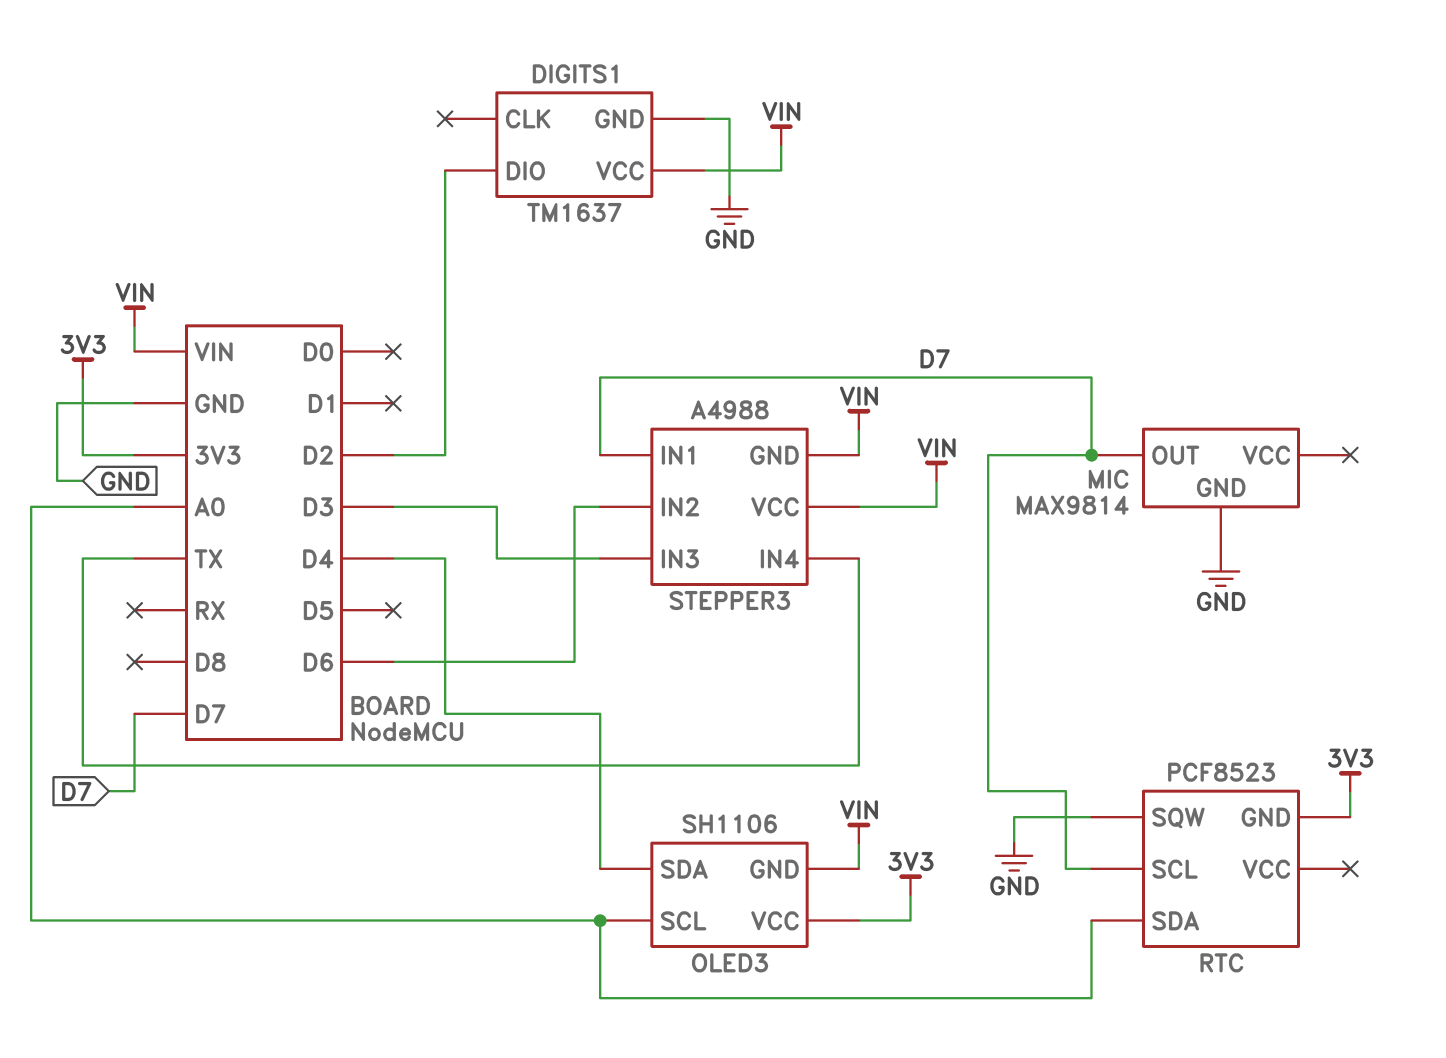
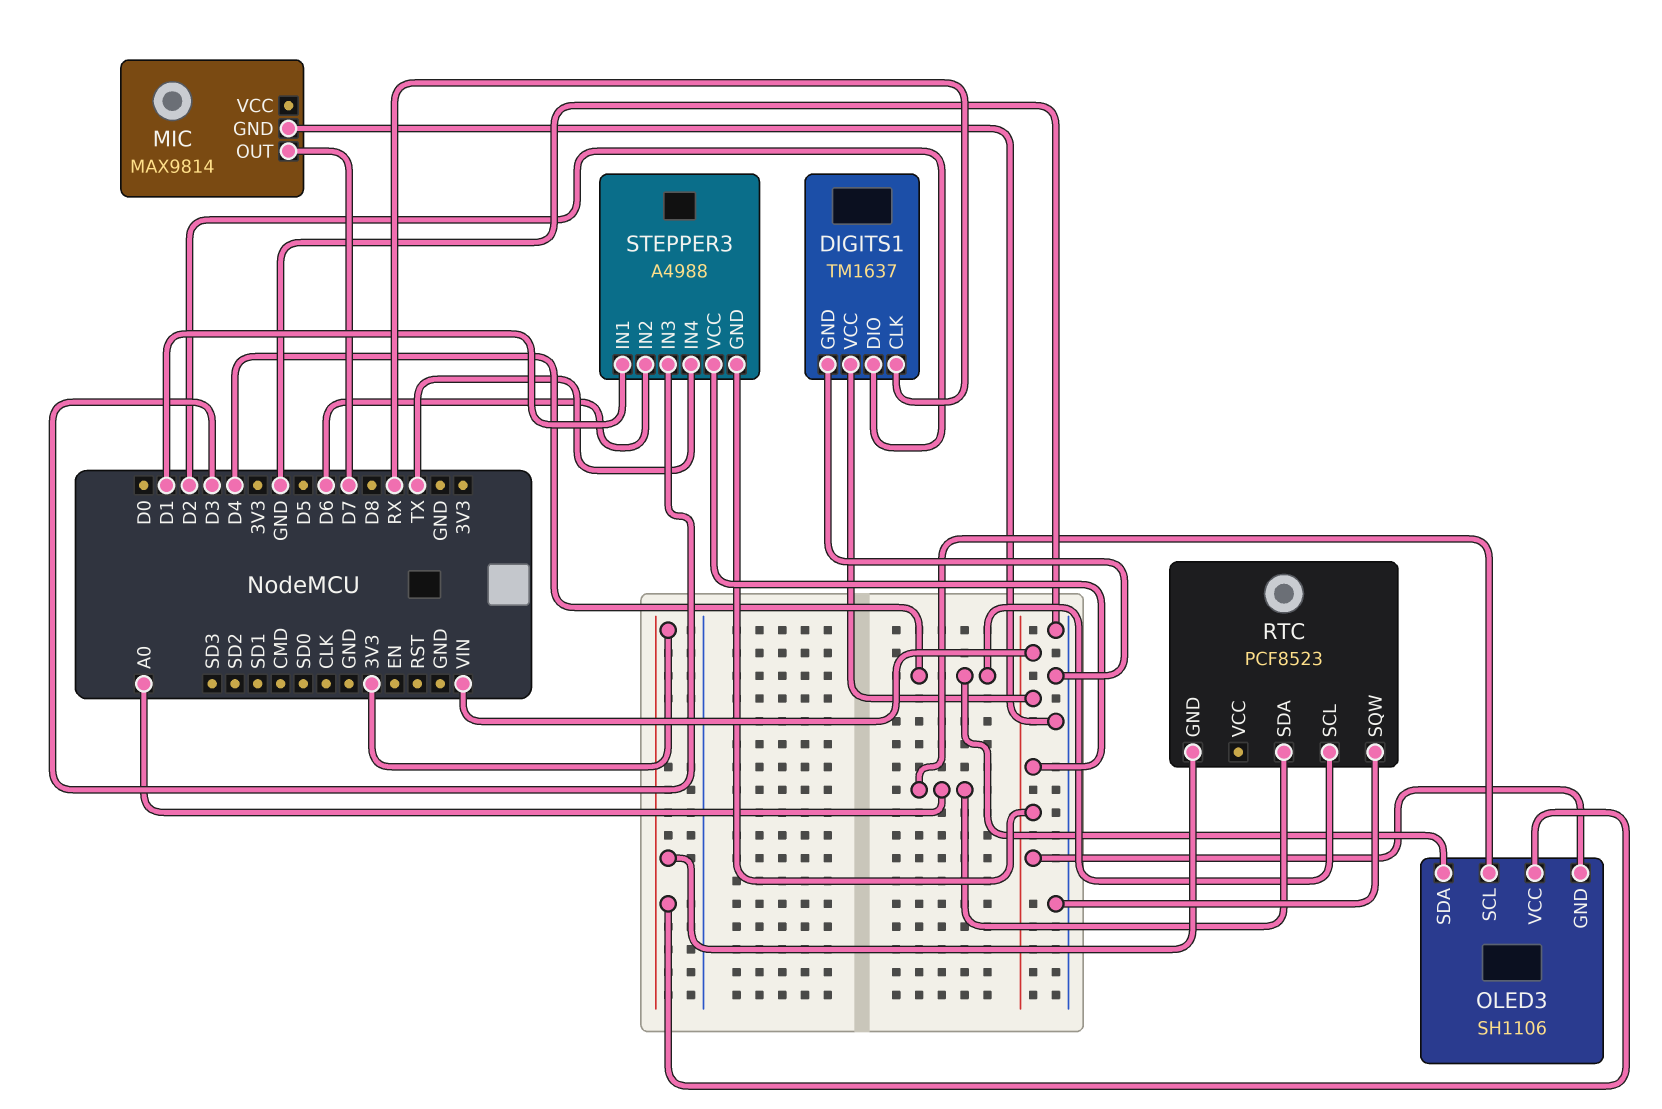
DIGITS1 pin CLK: none -> RX
RTC pin SCL: D7 -> D4
STEPPER3 pin IN1: D7 -> D1

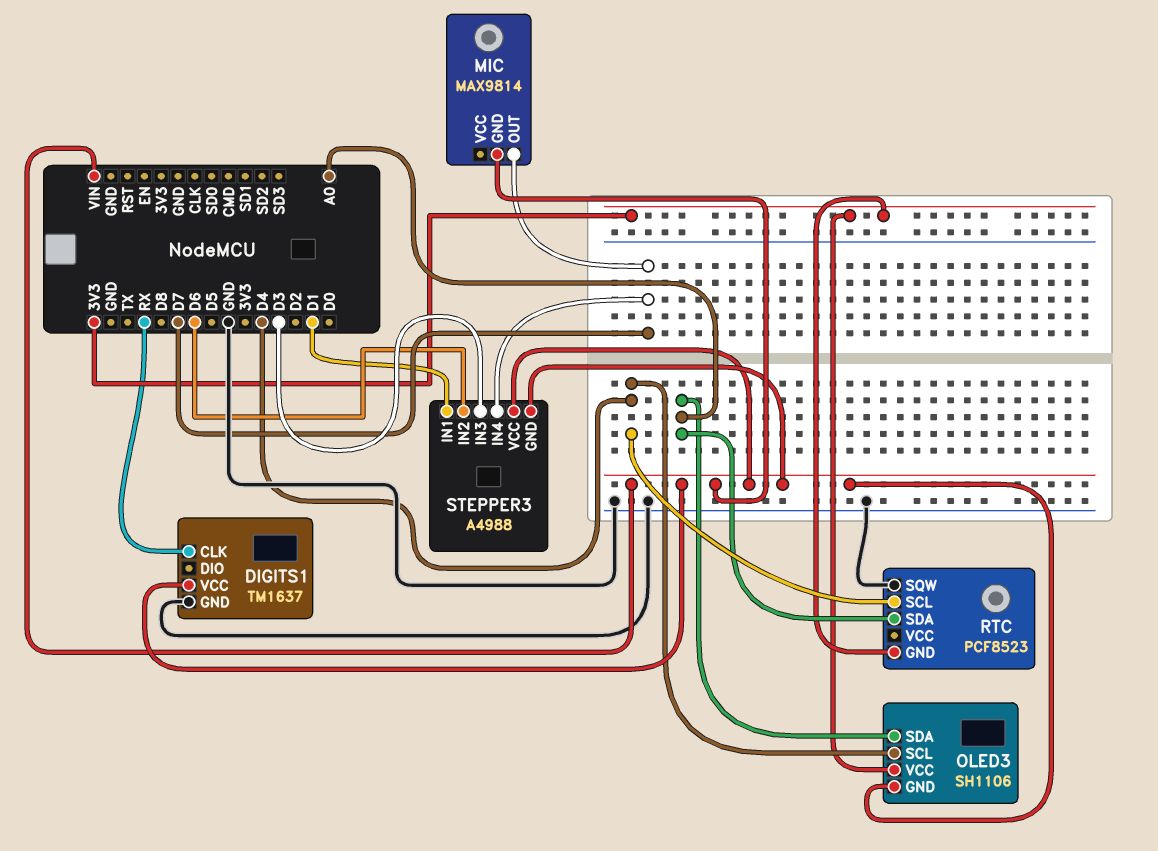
DIGITS1 pin DIO: D2 -> none
MIC pin GND: GND -> VIN
OLED3 pin SCL: A0 -> D4
OLED3 pin SDA: D4 -> A0
STEPPER3 pin IN4: TX -> D7

